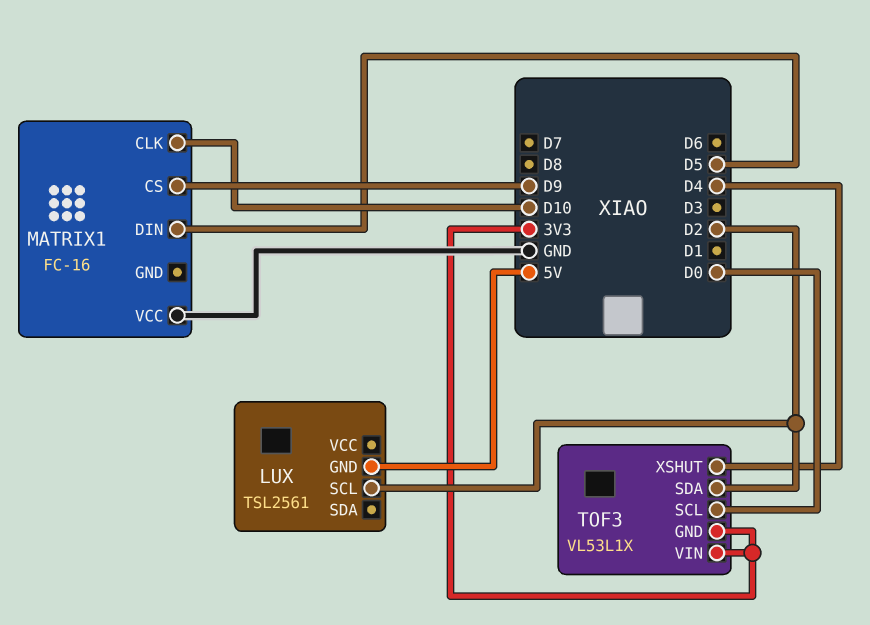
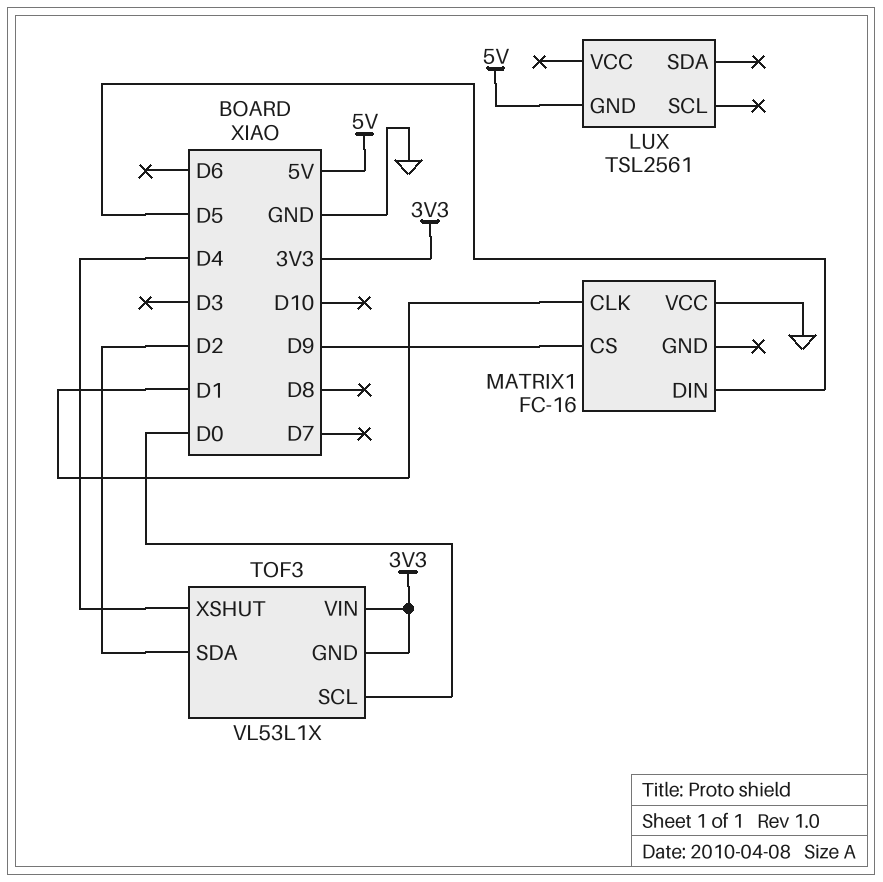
LUX pin SCL: D2 -> none
MATRIX1 pin CLK: D10 -> D1

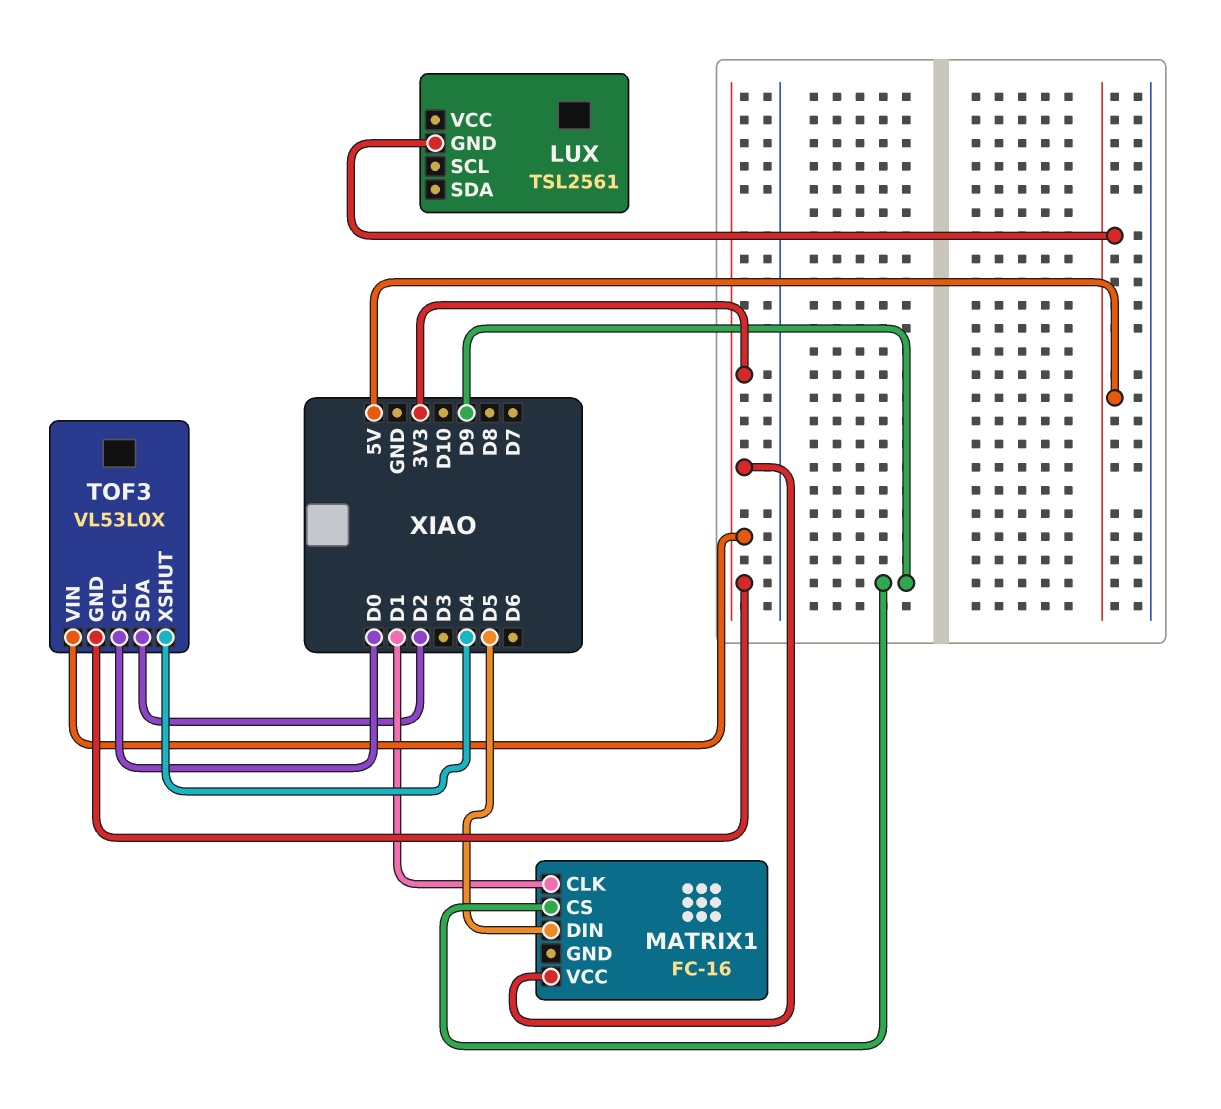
MATRIX1 pin VCC: GND -> 3V3
TOF3: VL53L1X -> VL53L0X

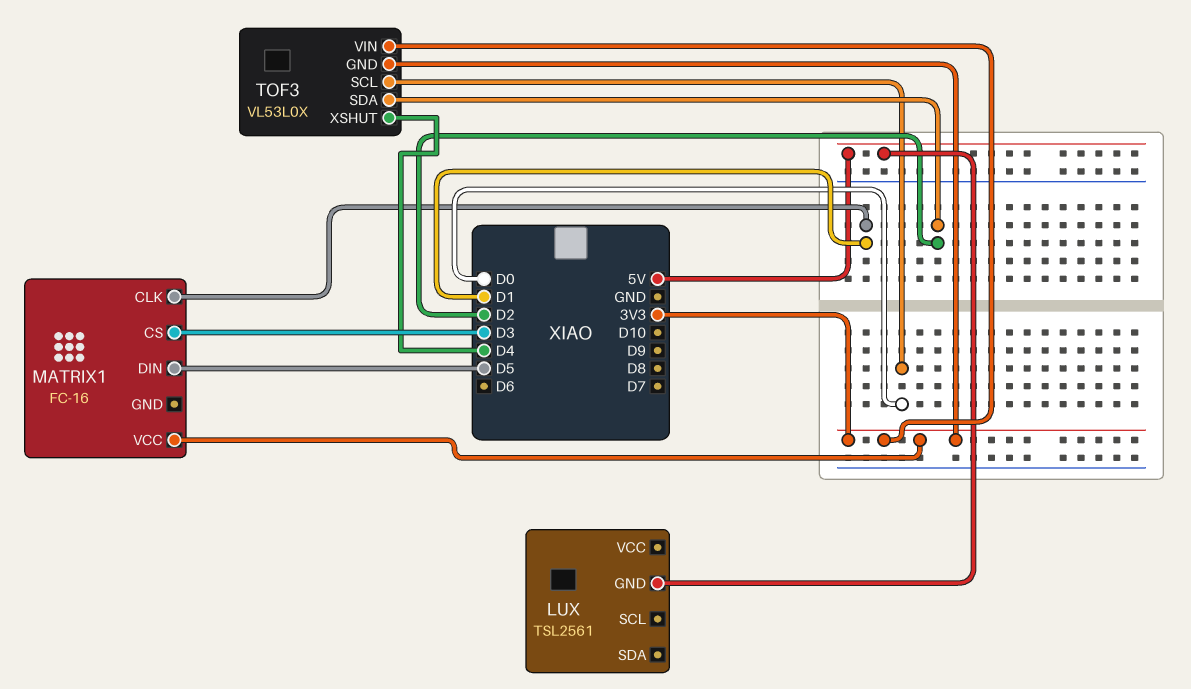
MATRIX1 pin CS: D9 -> D3

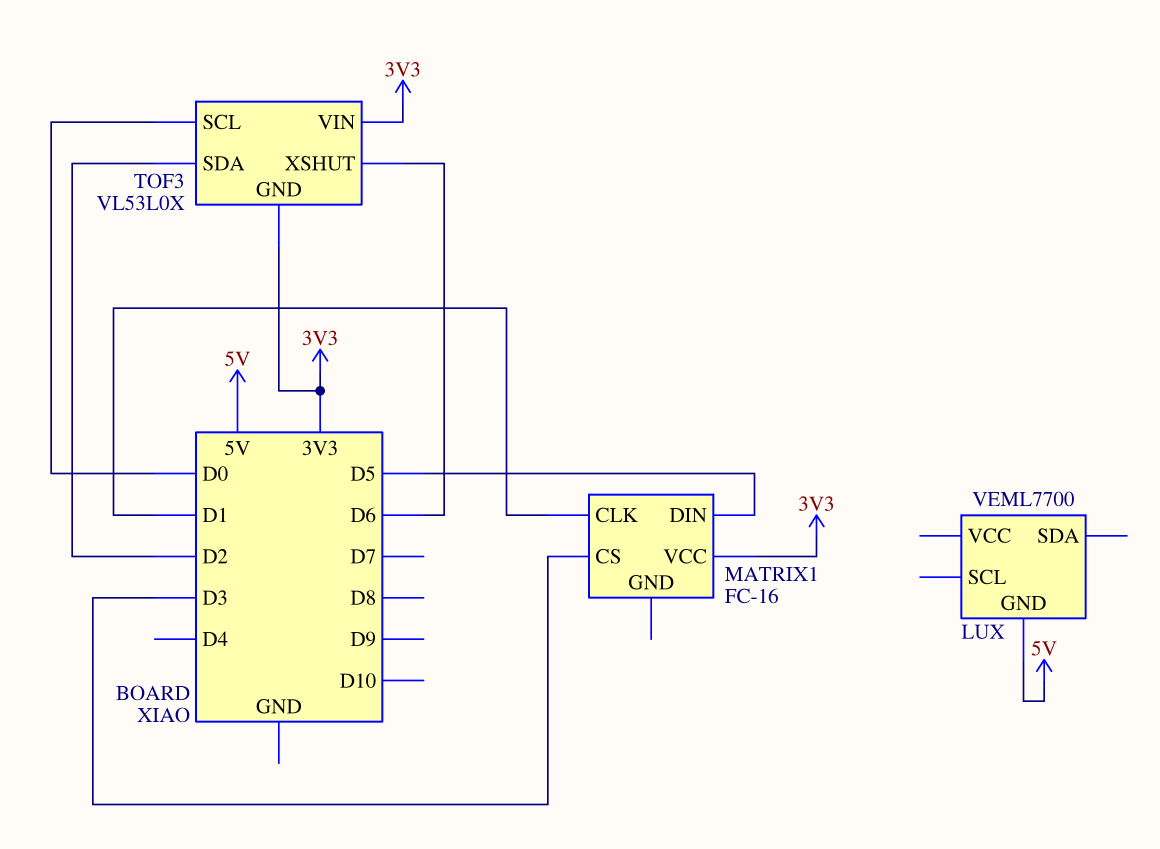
LUX: TSL2561 -> VEML7700
TOF3 pin XSHUT: D4 -> D6

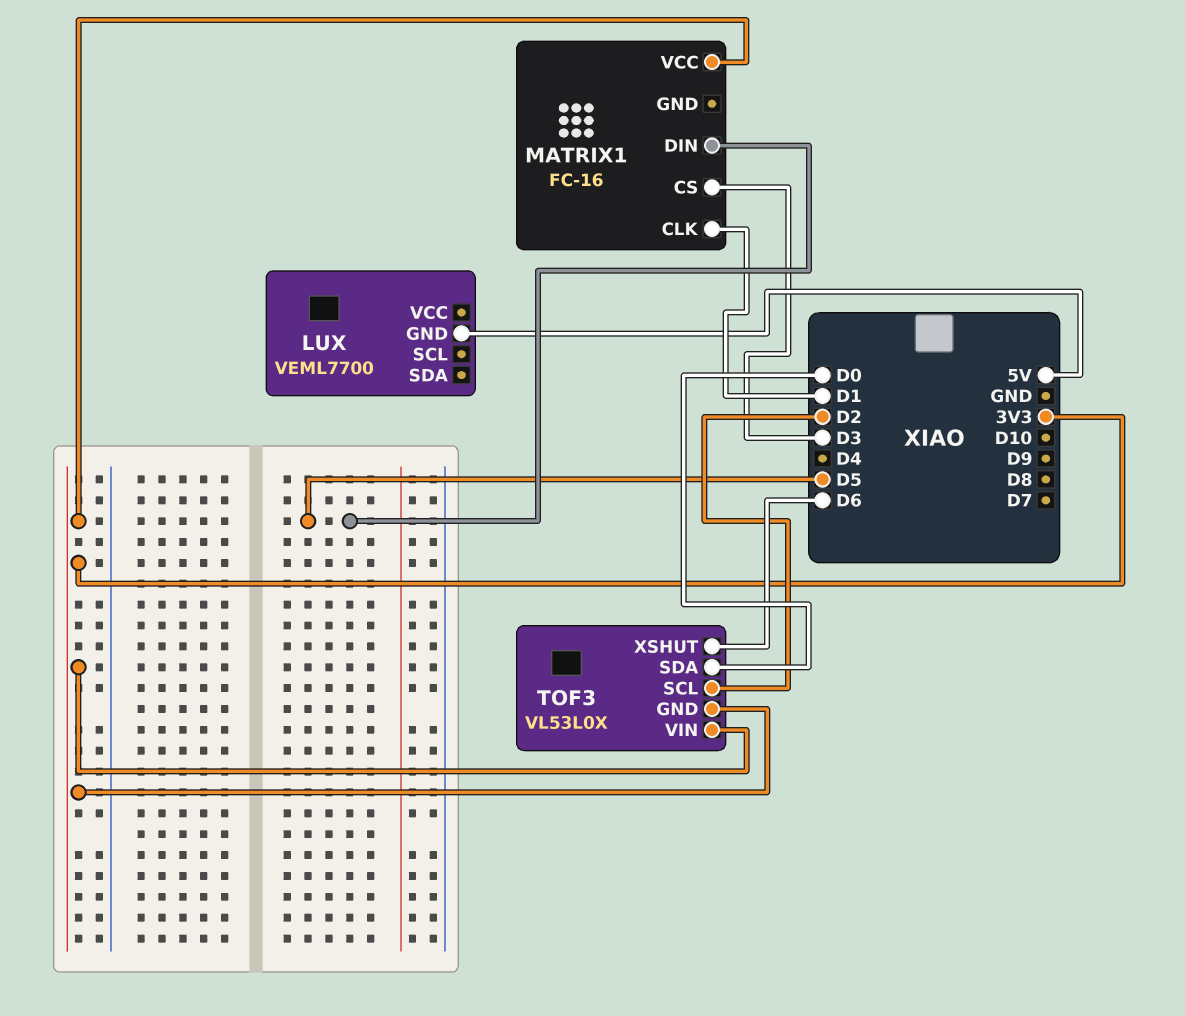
TOF3 pin SCL: D0 -> D2
TOF3 pin SDA: D2 -> D0

